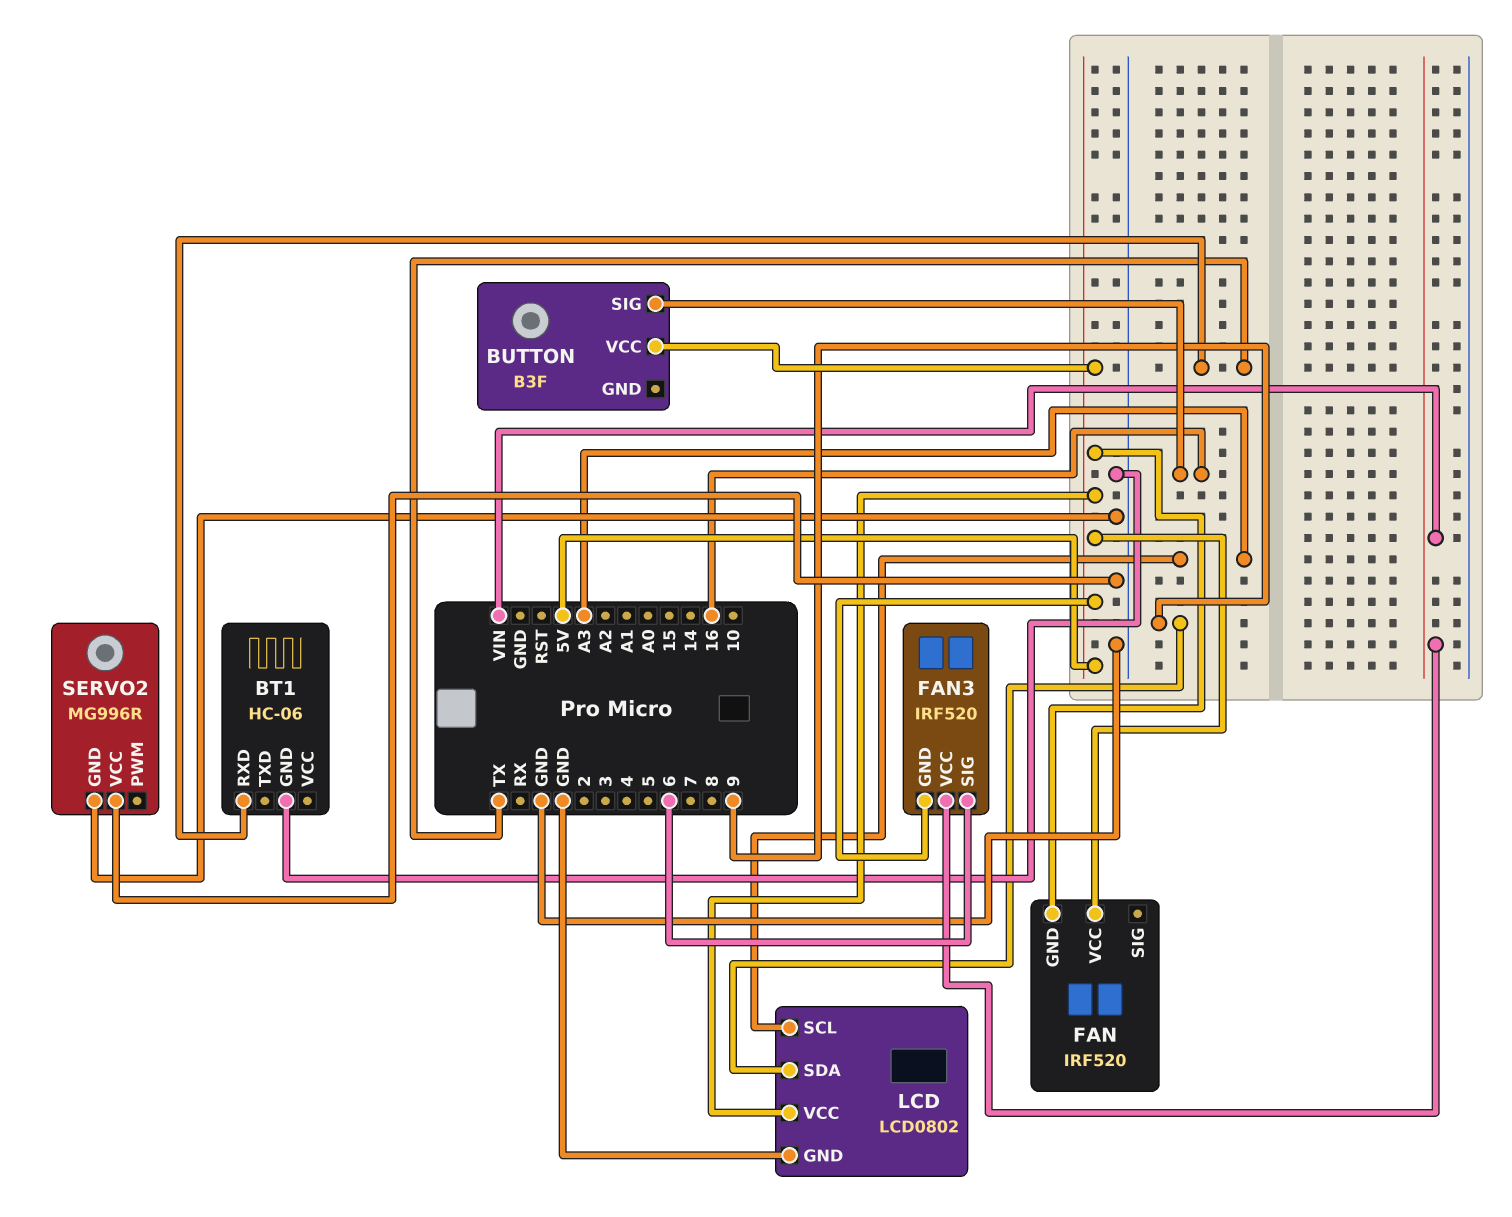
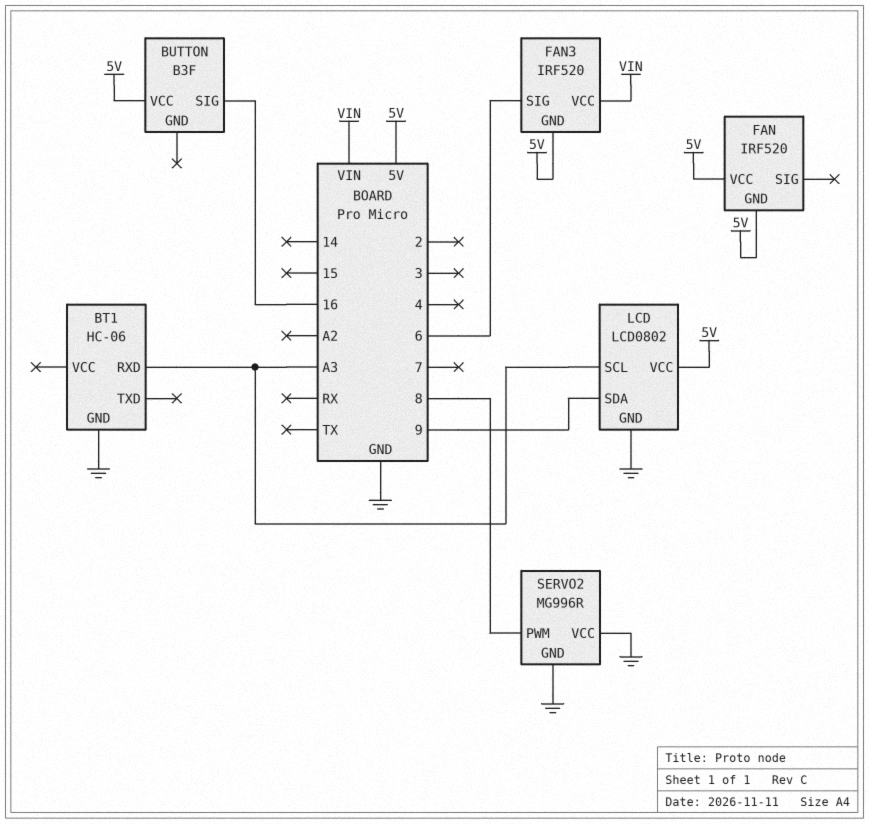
BT1 pin RXD: TX -> A3
SERVO2 pin PWM: none -> 8

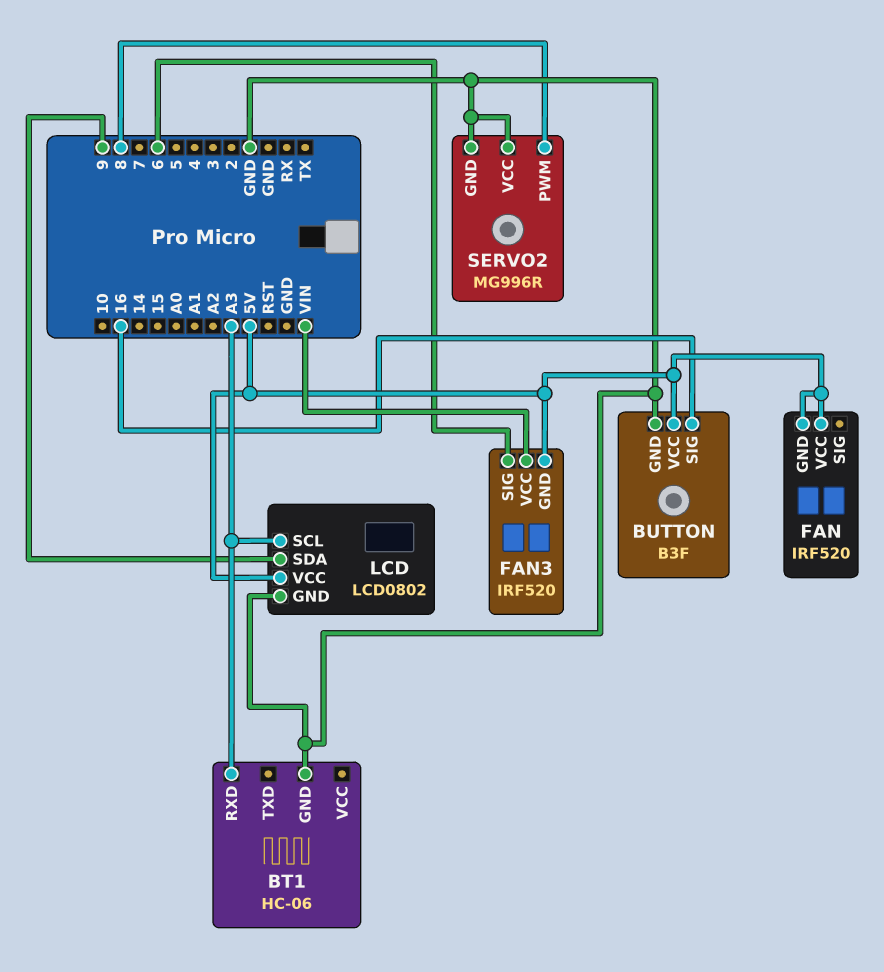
BUTTON pin GND: none -> GND

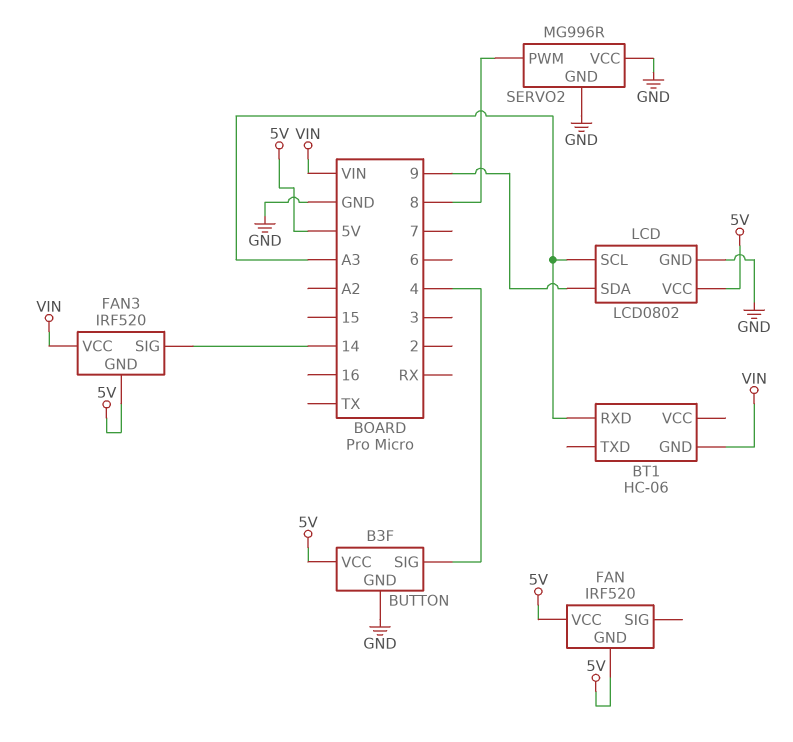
BT1 pin GND: GND -> VIN
BUTTON pin SIG: 16 -> 4
FAN3 pin SIG: 6 -> 14

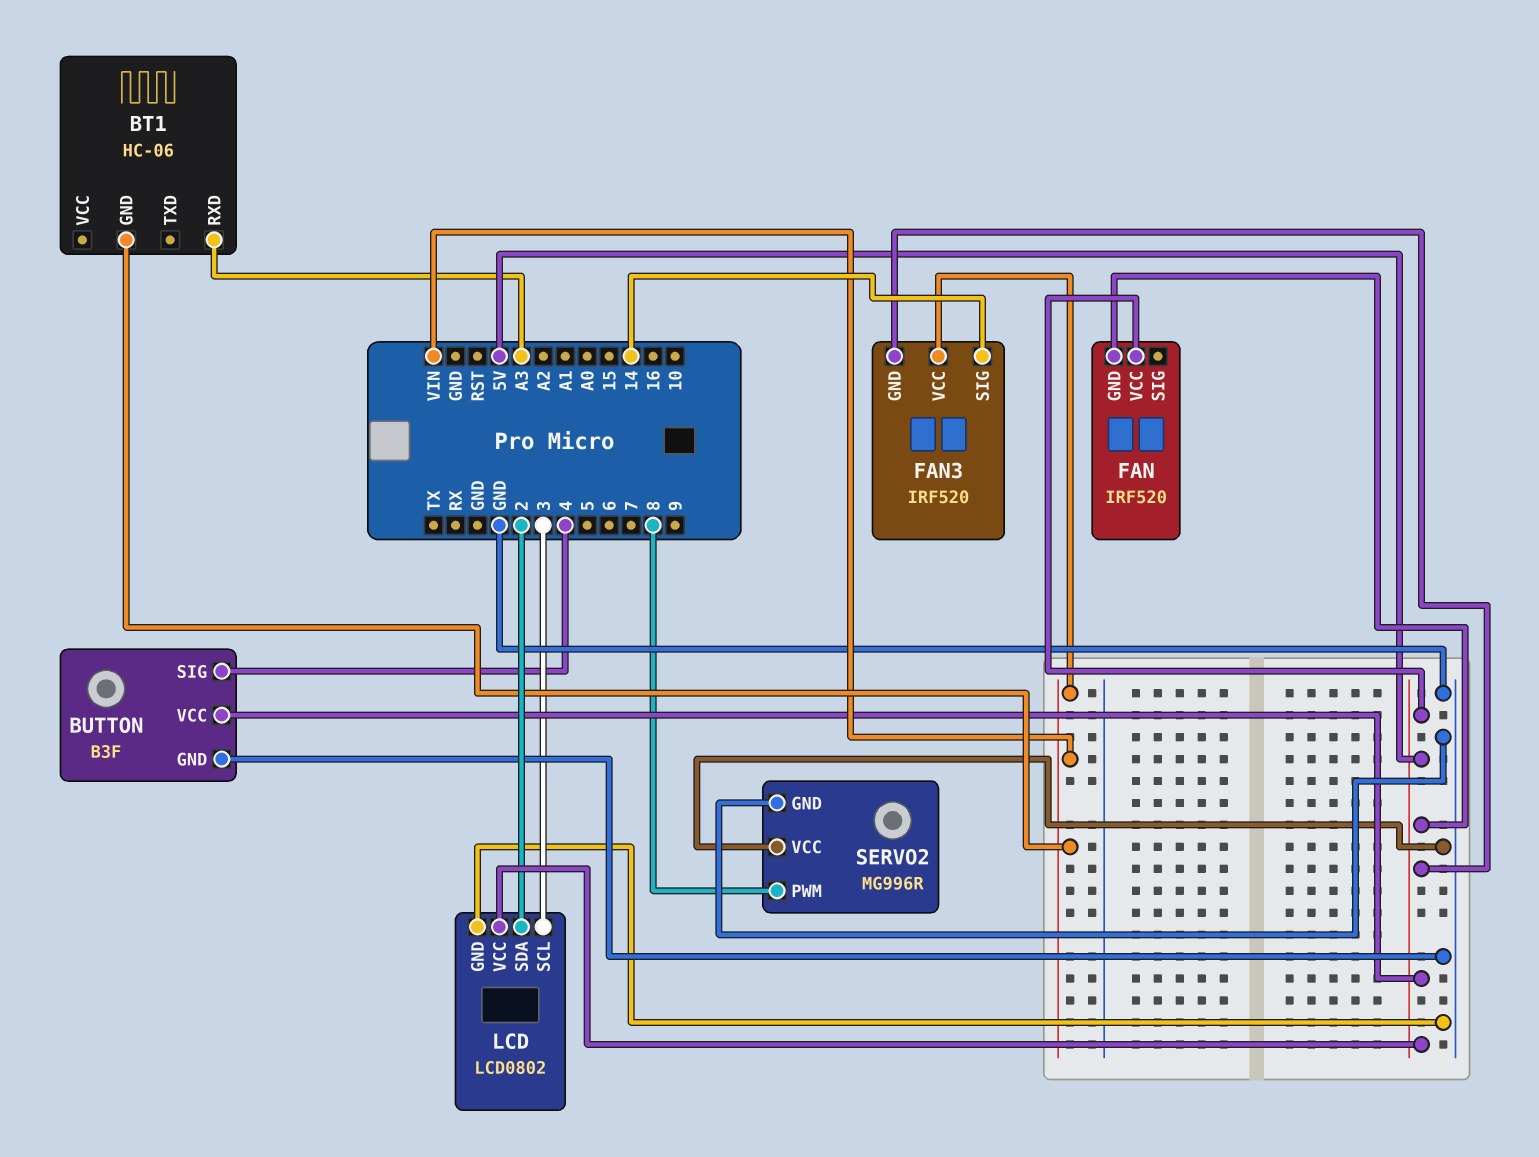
LCD pin SCL: A3 -> 3
LCD pin SDA: 9 -> 2

